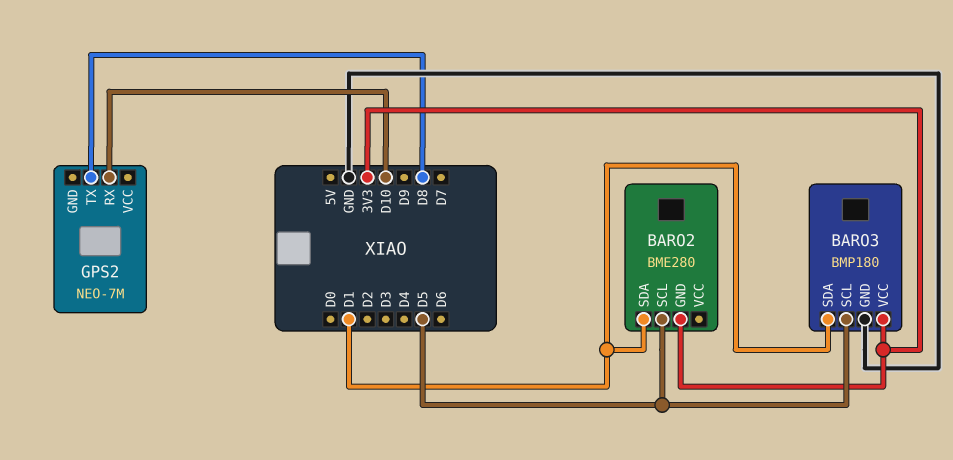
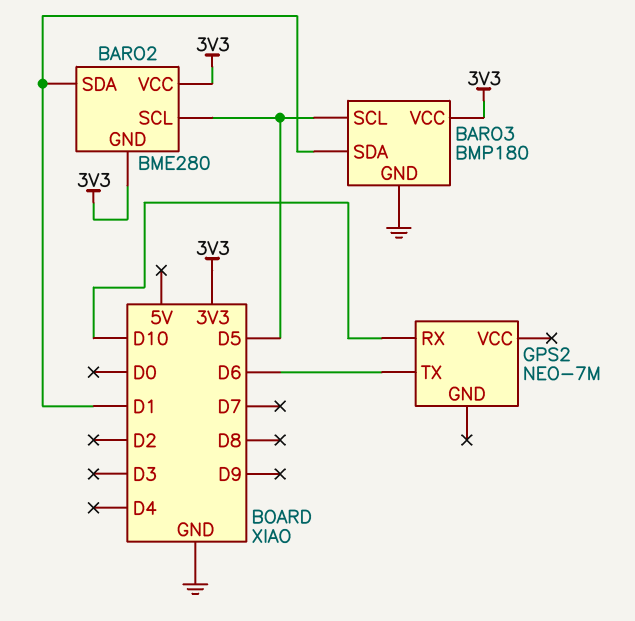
BARO2 pin VCC: none -> 3V3
GPS2 pin TX: D8 -> D6

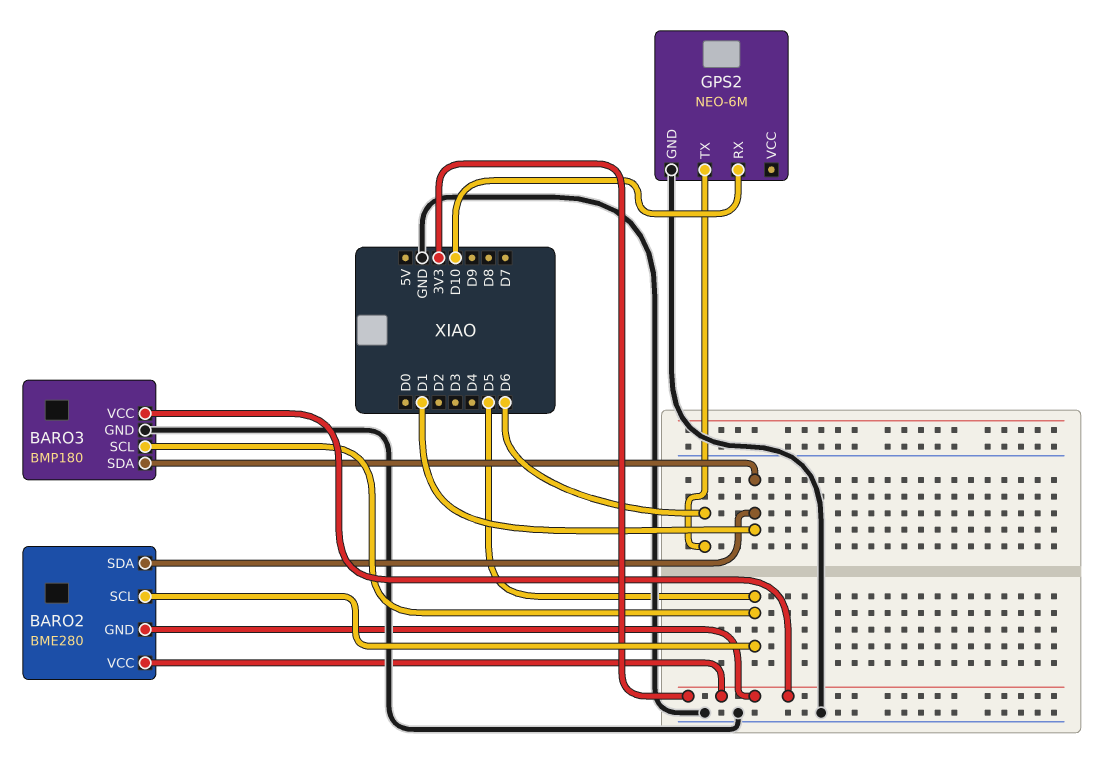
GPS2: NEO-7M -> NEO-6M
GPS2 pin GND: none -> GND

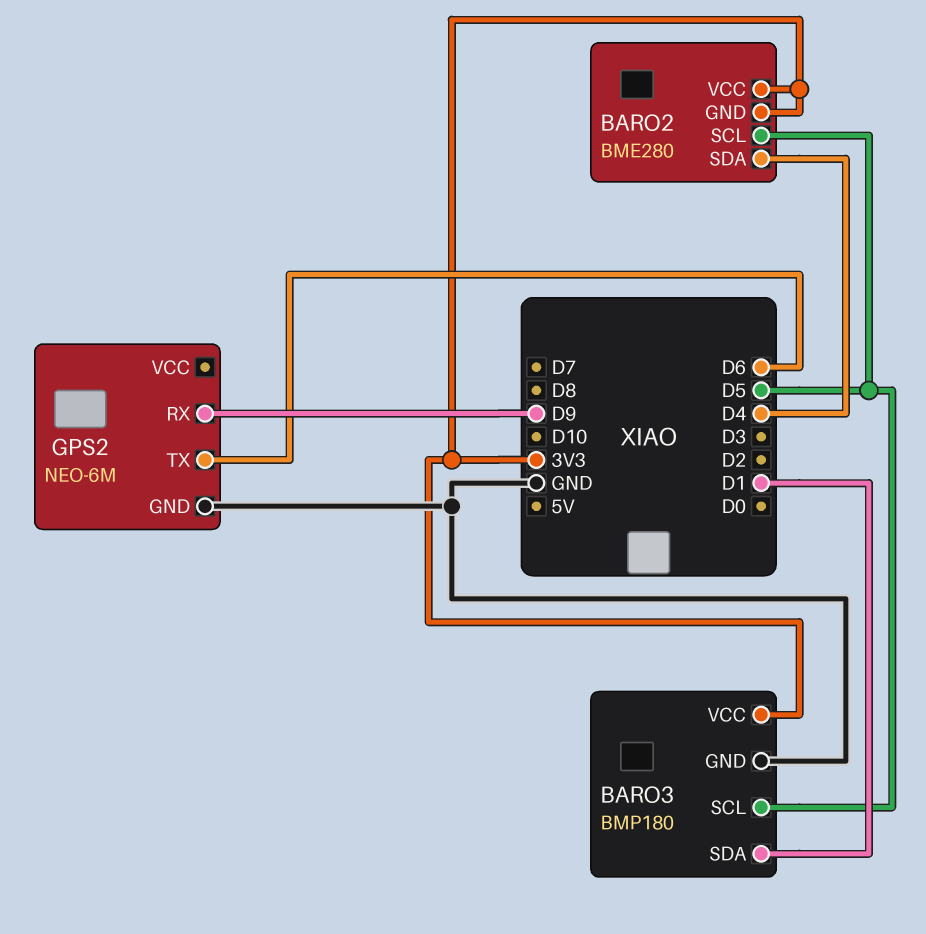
BARO2 pin SDA: D1 -> D4
GPS2 pin RX: D10 -> D9

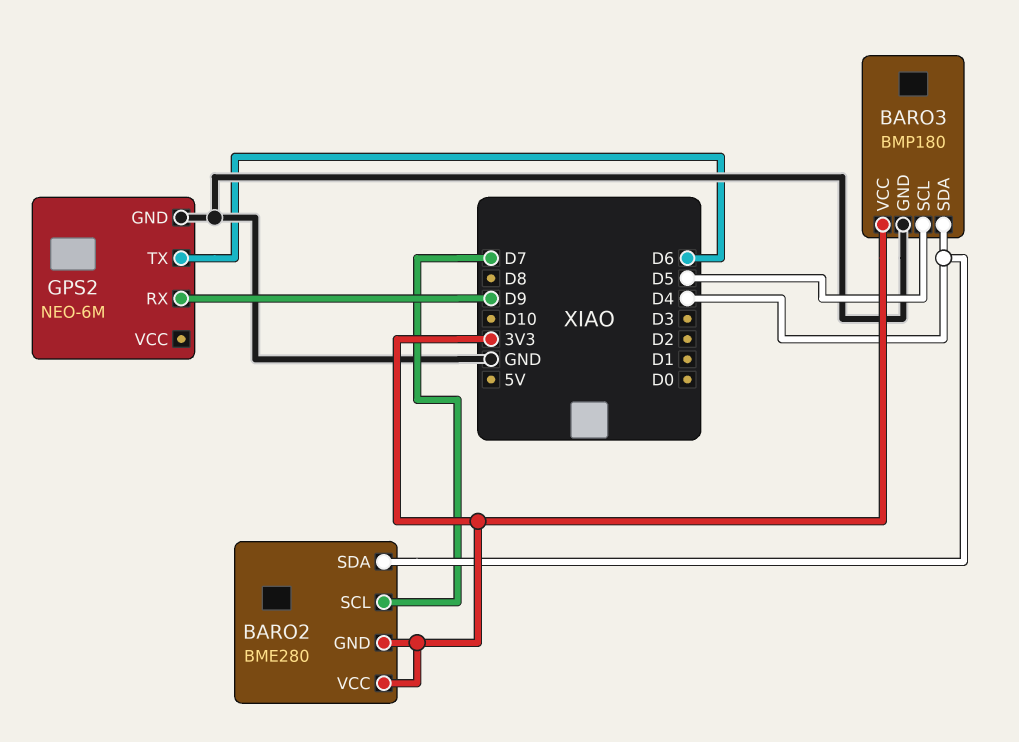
BARO2 pin SCL: D5 -> D7
BARO3 pin SDA: D1 -> D4

